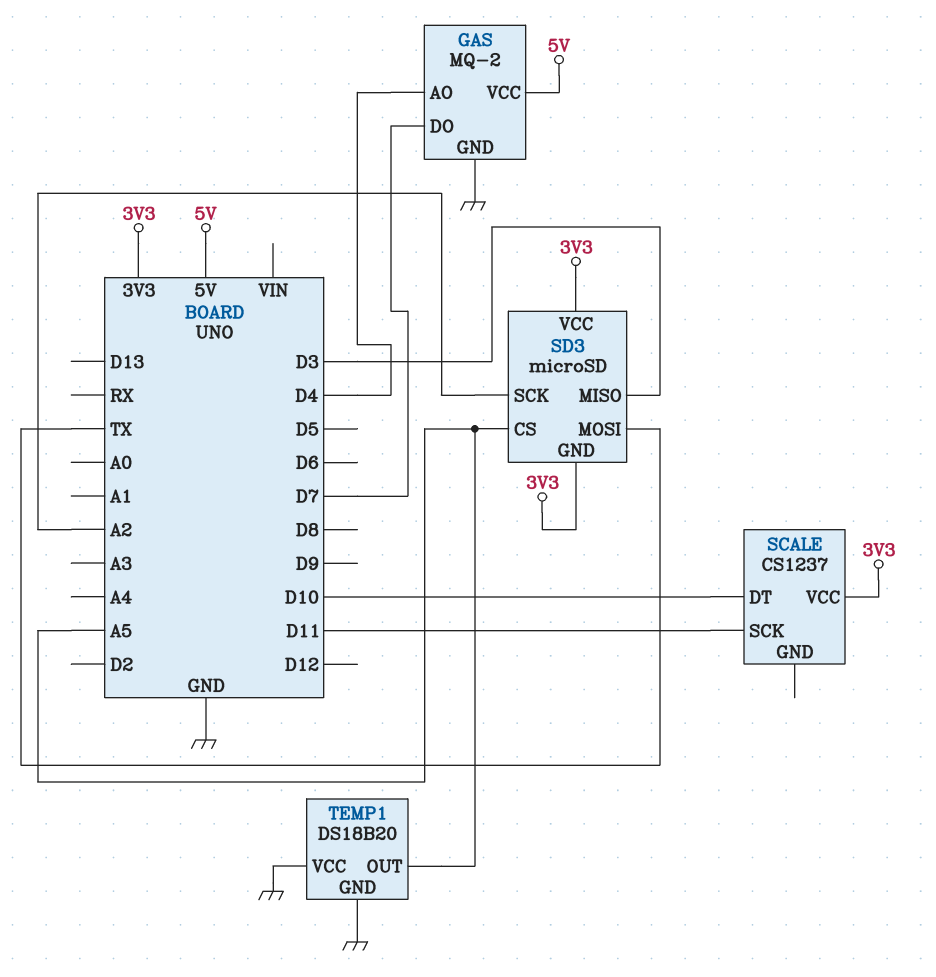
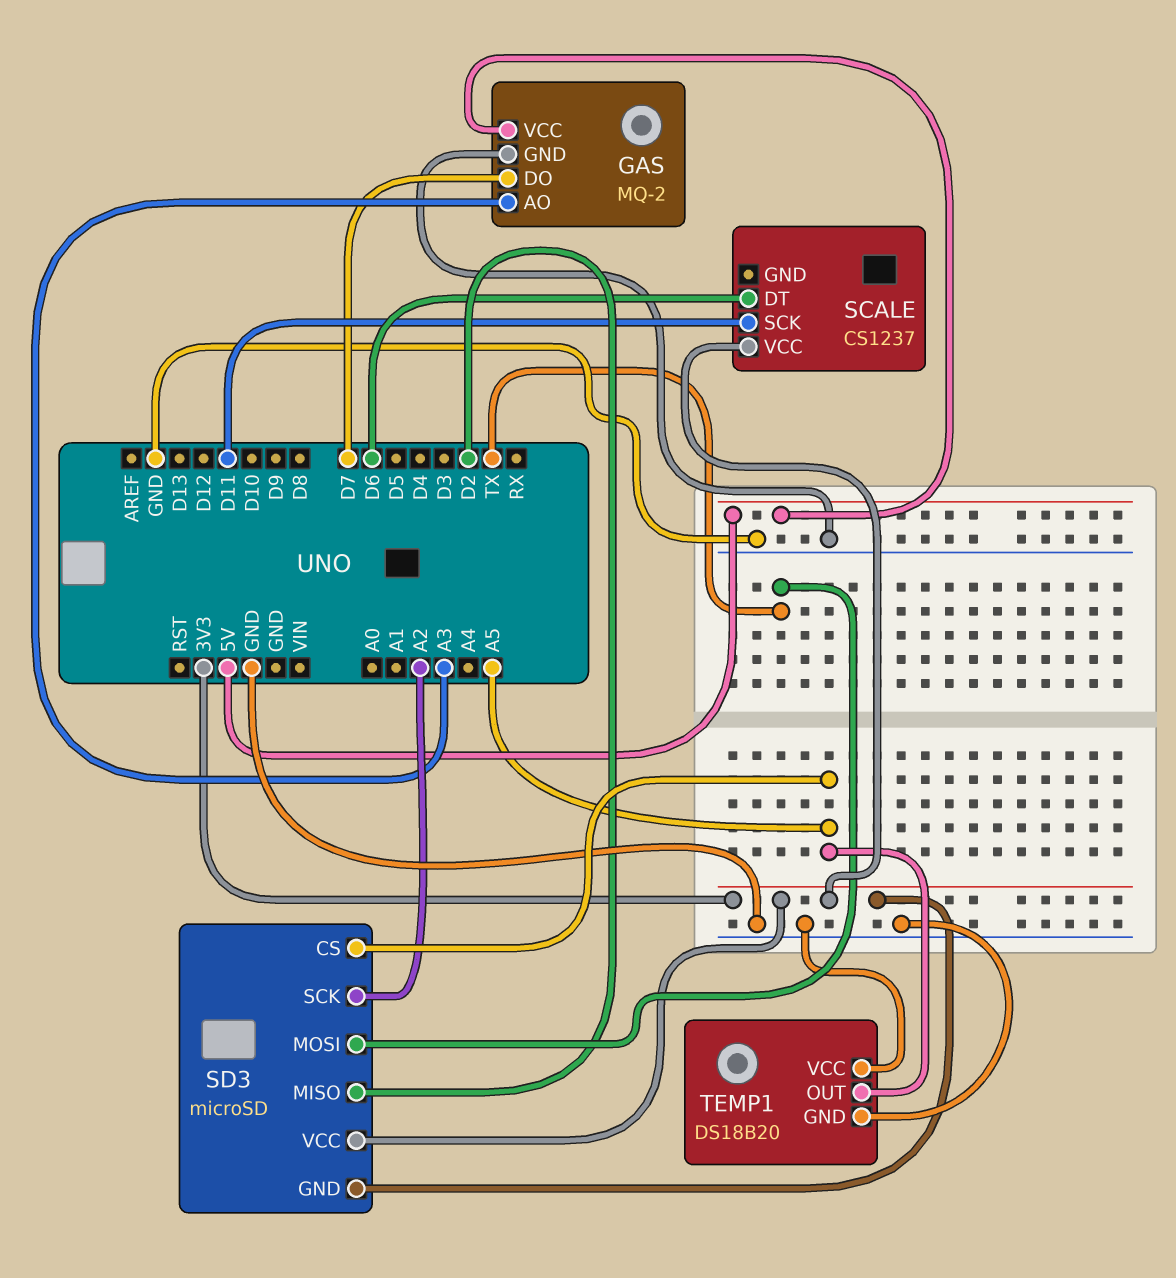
GAS pin AO: D4 -> A3
SCALE pin DT: D10 -> D6
SD3 pin MISO: D3 -> D2

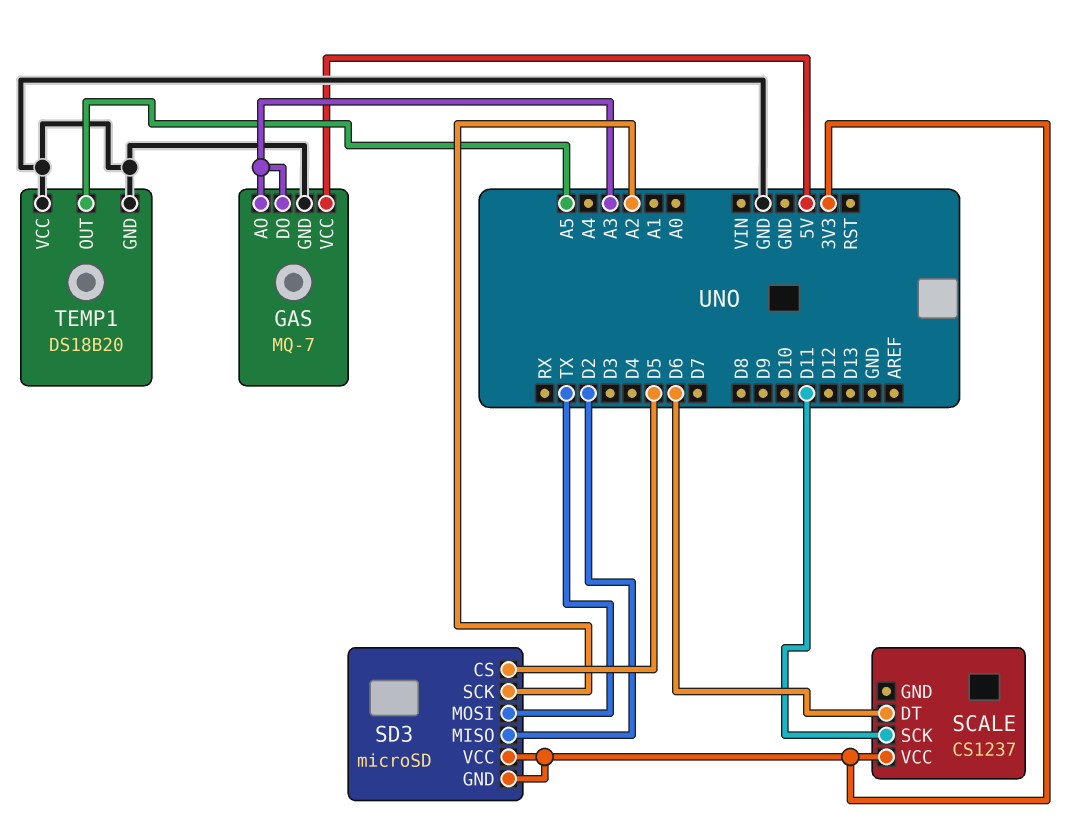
GAS: MQ-2 -> MQ-7
GAS pin DO: D7 -> A3
SD3 pin CS: A5 -> D5

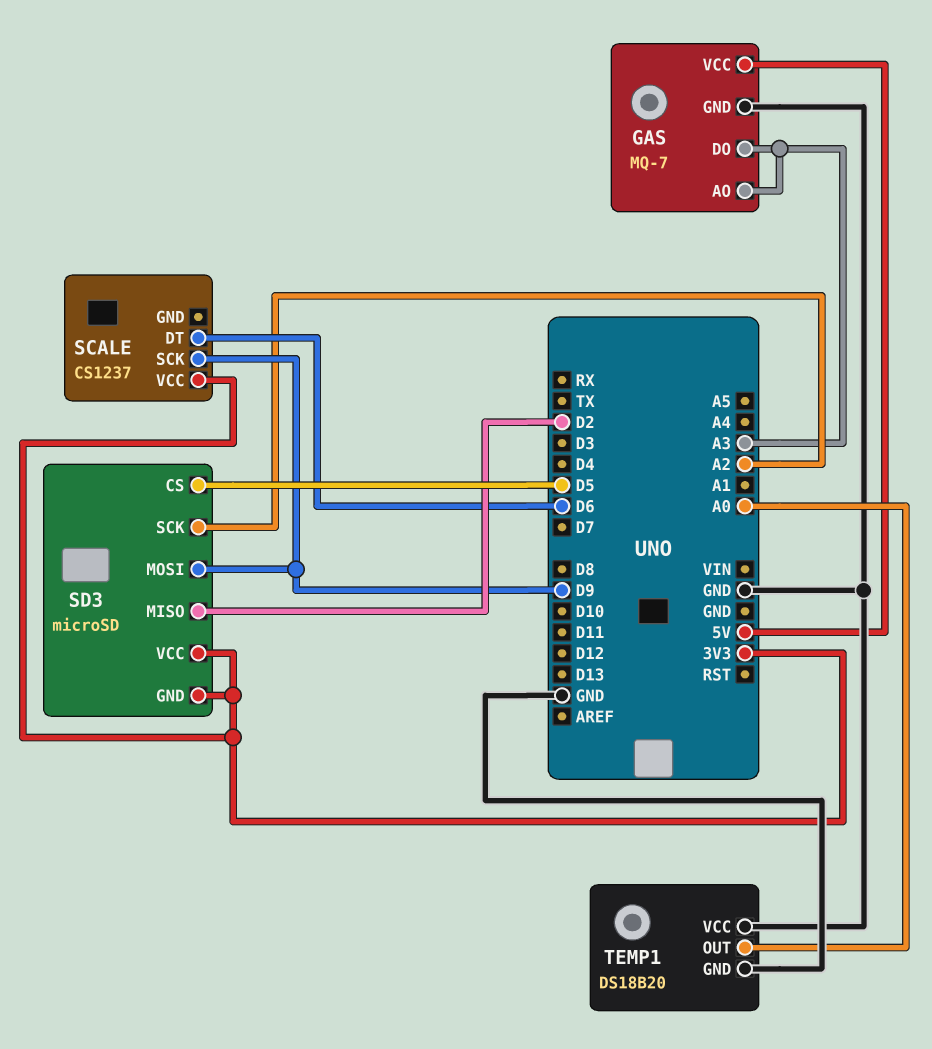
SCALE pin SCK: D11 -> D9
SD3 pin MOSI: TX -> D9
TEMP1 pin OUT: A5 -> A0

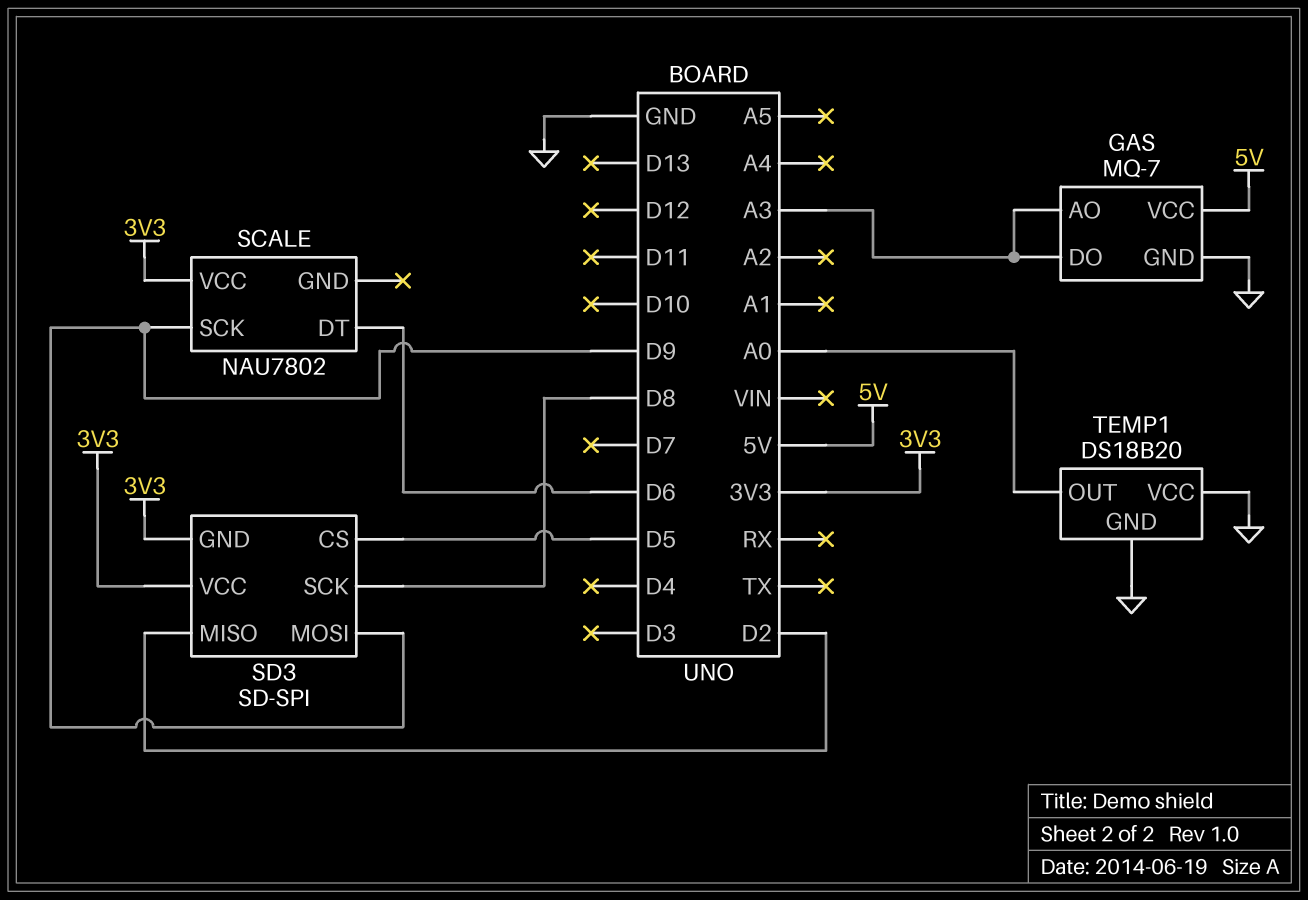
SCALE: CS1237 -> NAU7802
SD3: microSD -> SD-SPI
SD3 pin SCK: A2 -> D8

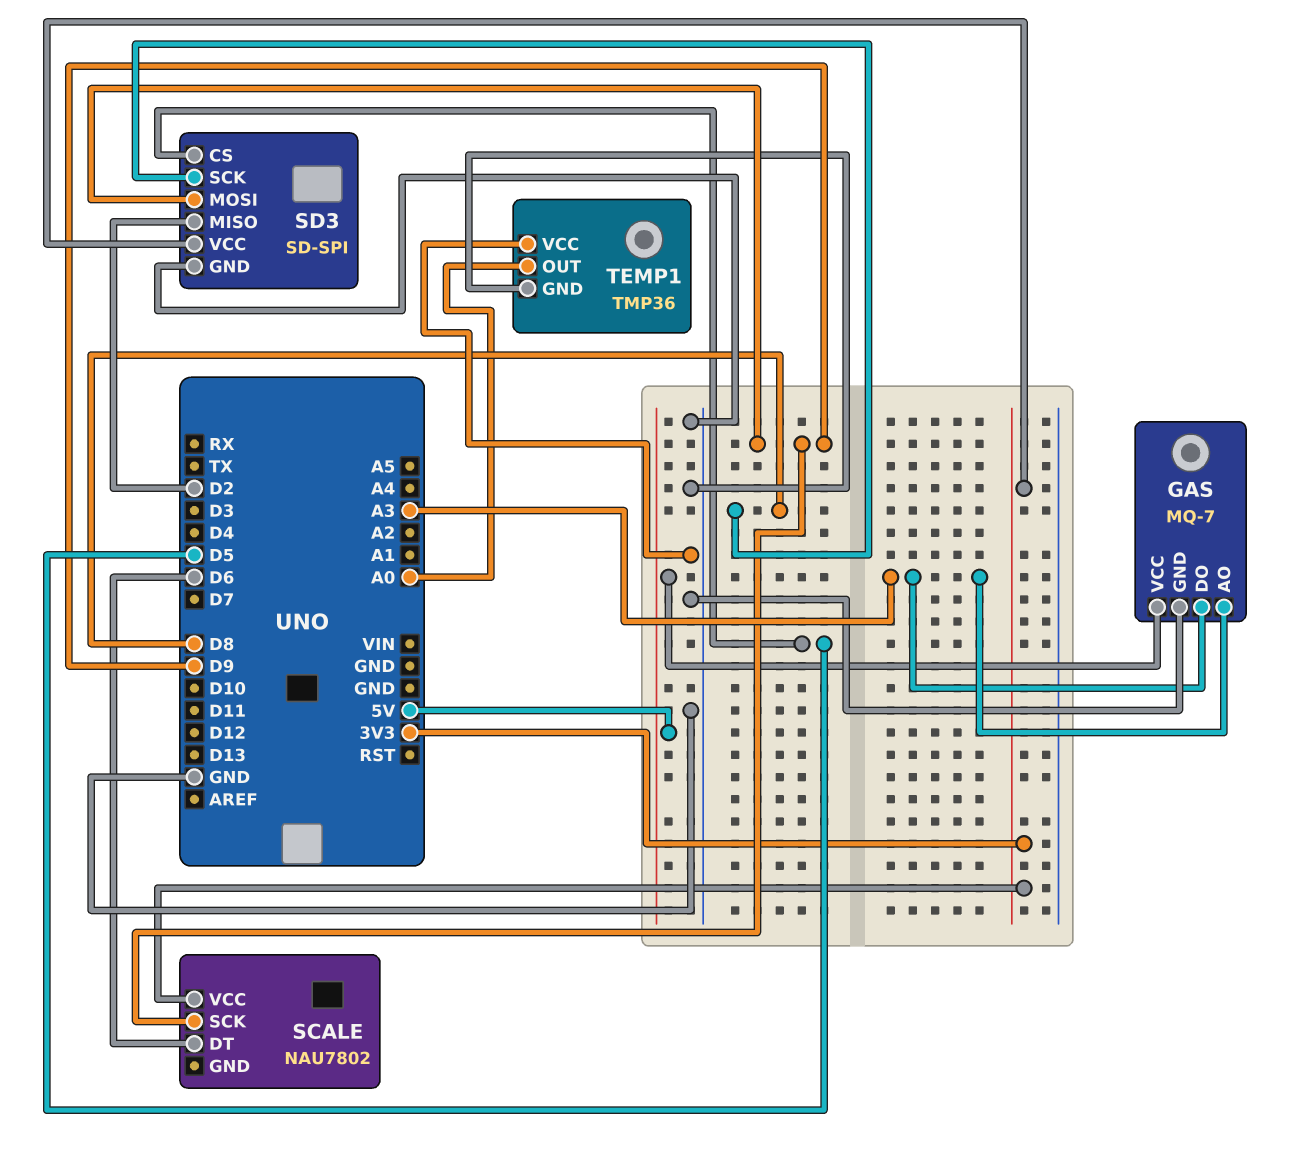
SD3 pin GND: 3V3 -> GND
TEMP1: DS18B20 -> TMP36

